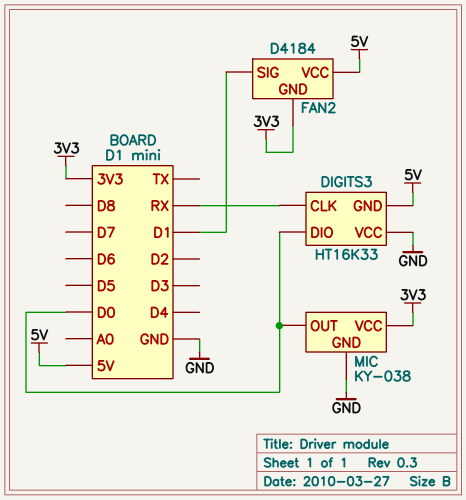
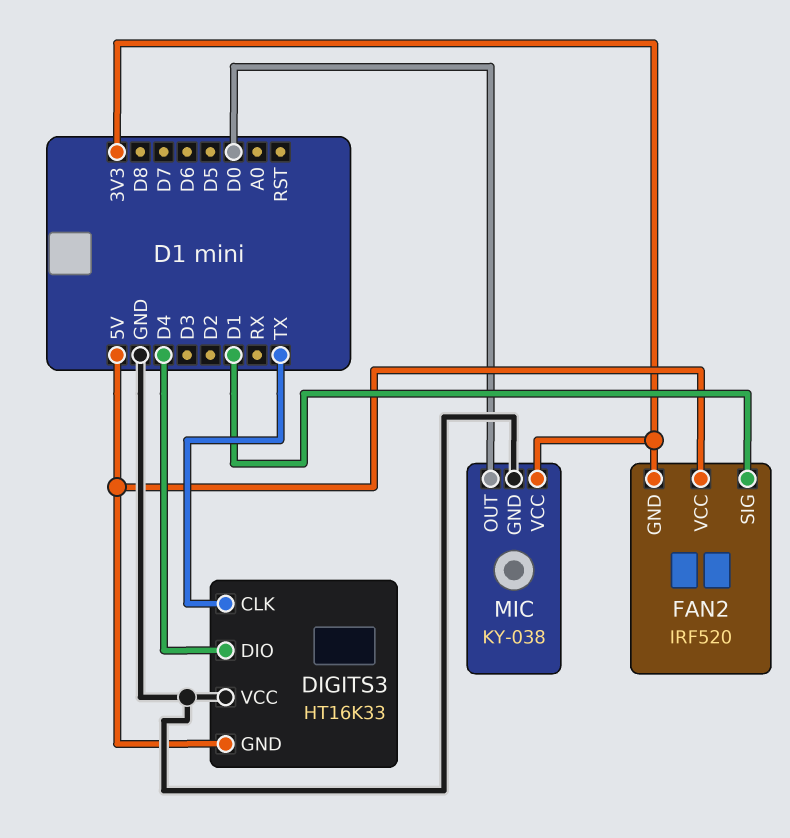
DIGITS3 pin CLK: RX -> TX
DIGITS3 pin DIO: D0 -> D4
FAN2: D4184 -> IRF520

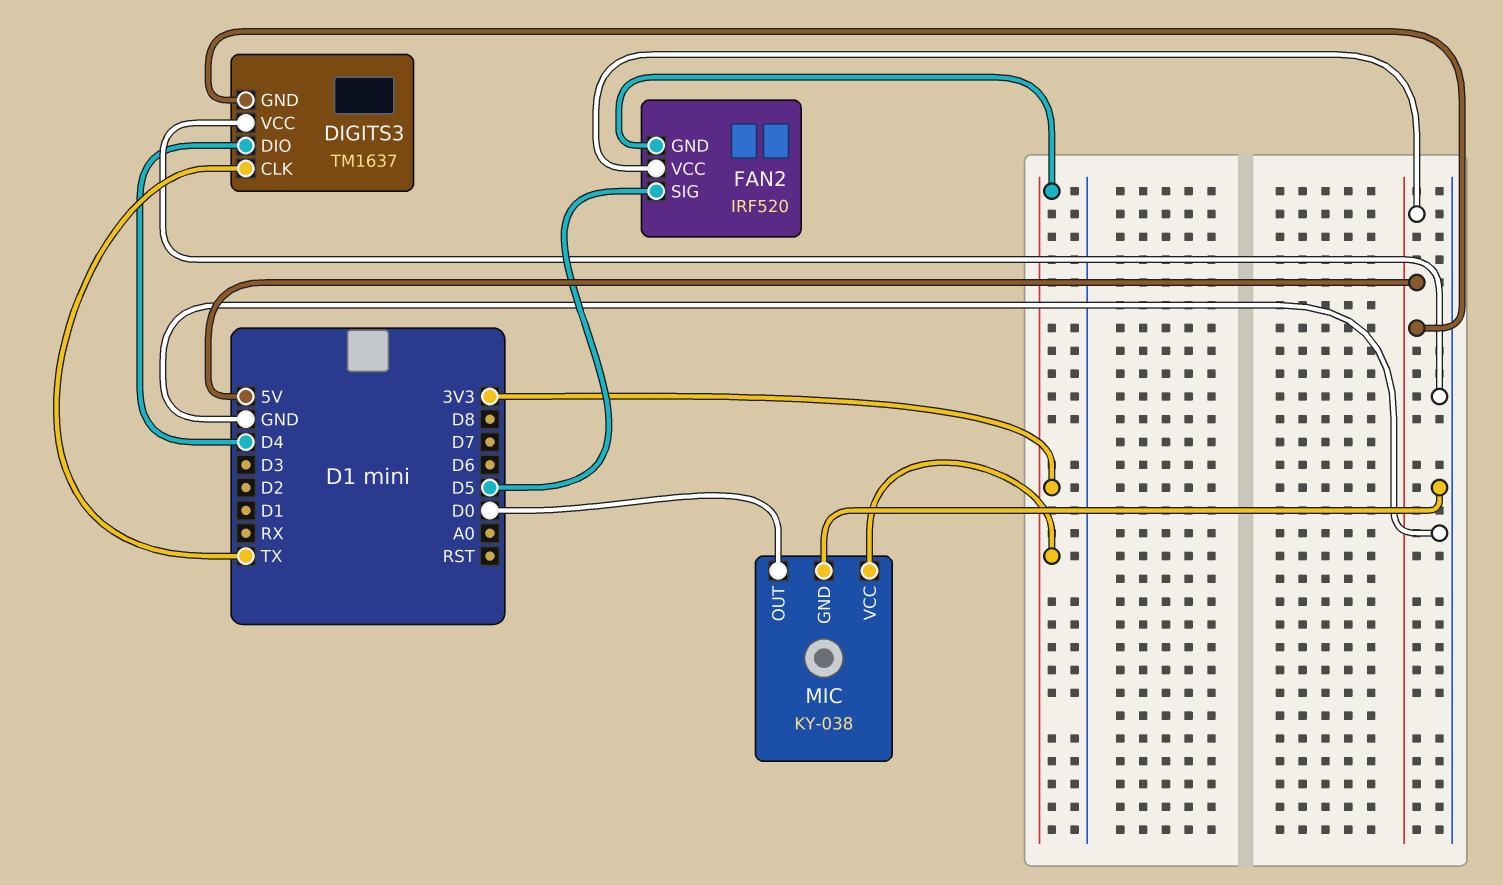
DIGITS3: HT16K33 -> TM1637
FAN2 pin SIG: D1 -> D5

